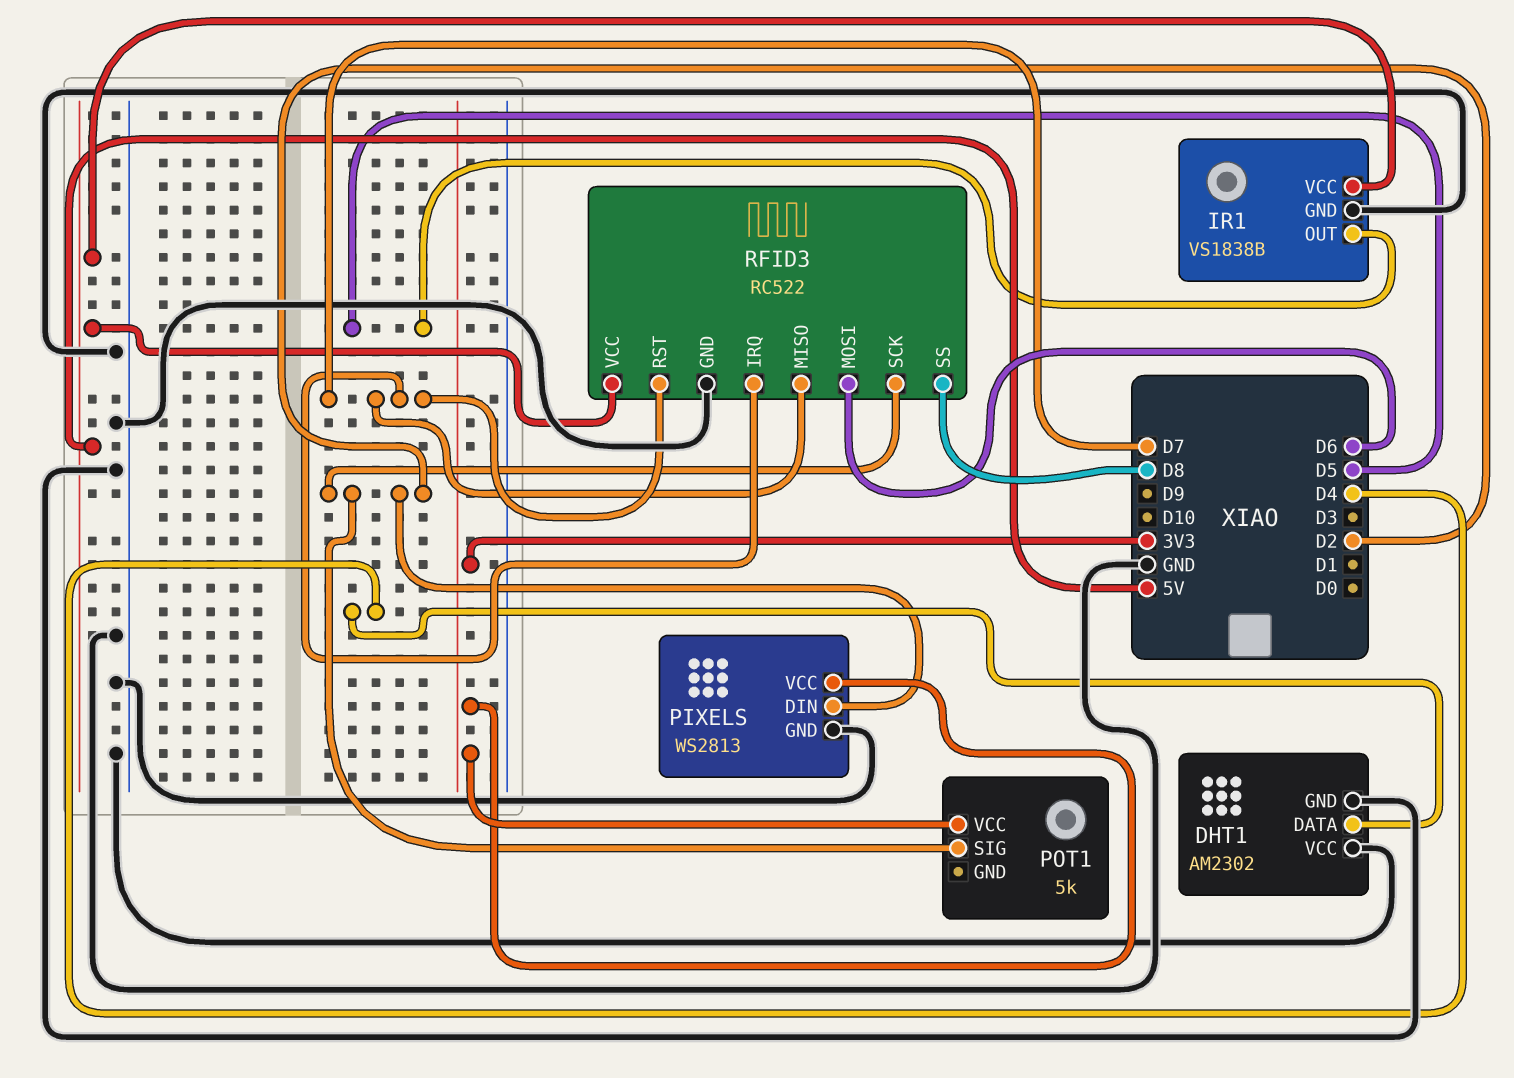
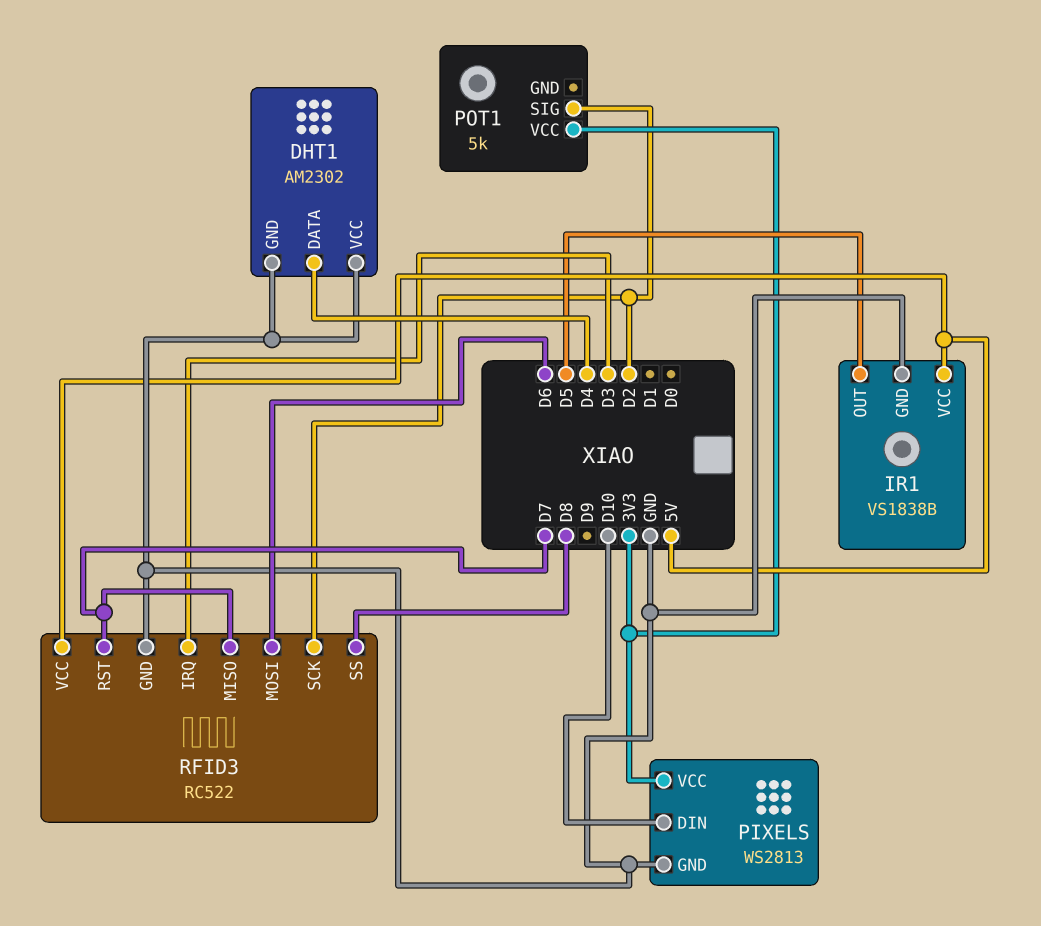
PIXELS pin DIN: D2 -> D10
RFID3 pin IRQ: D7 -> D3

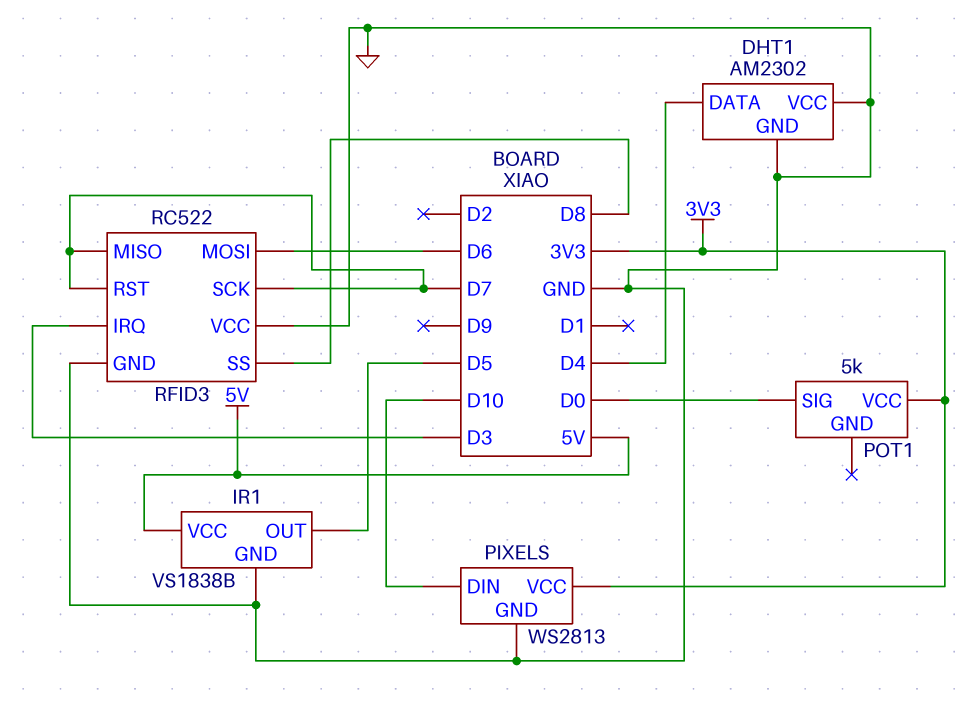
POT1 pin SIG: D2 -> D0
RFID3 pin SCK: D2 -> D7
RFID3 pin VCC: 5V -> GND

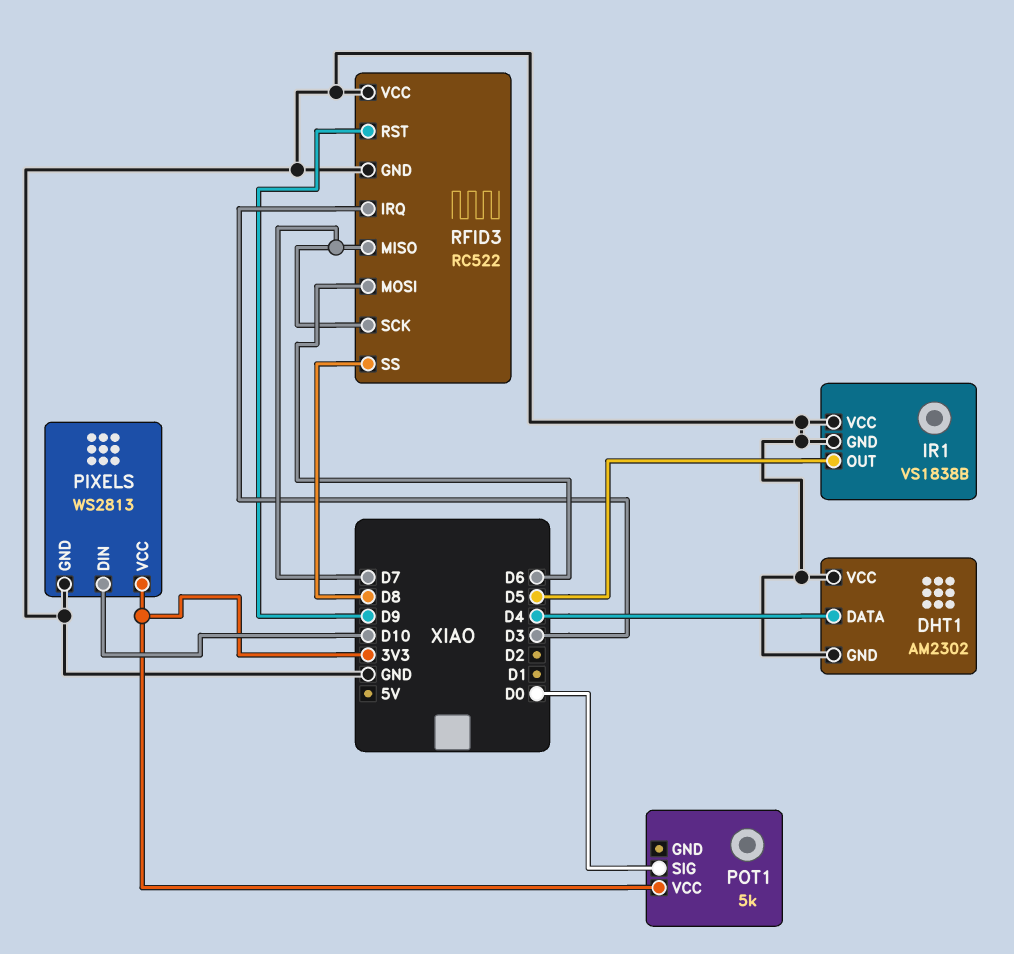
IR1 pin VCC: 5V -> GND
RFID3 pin RST: D7 -> D9

